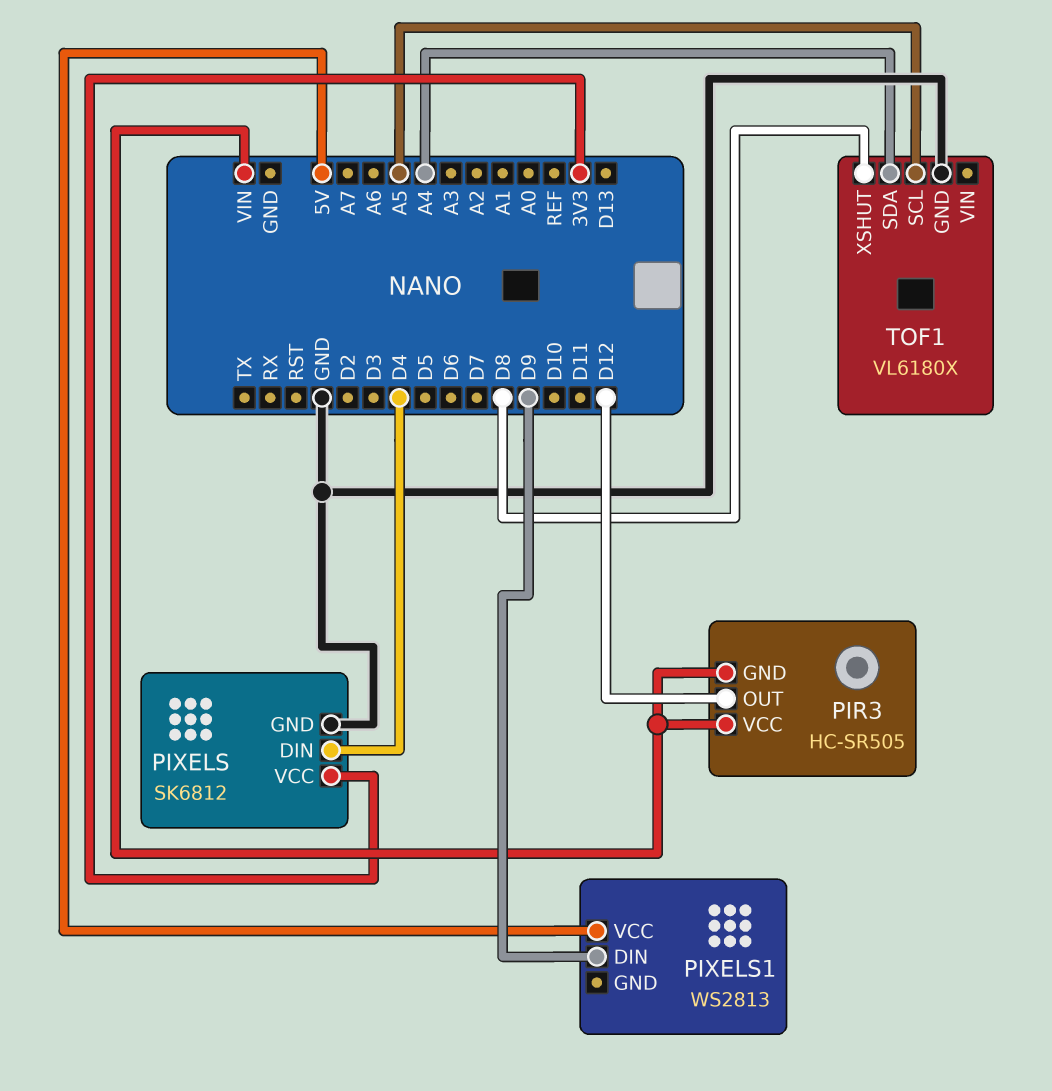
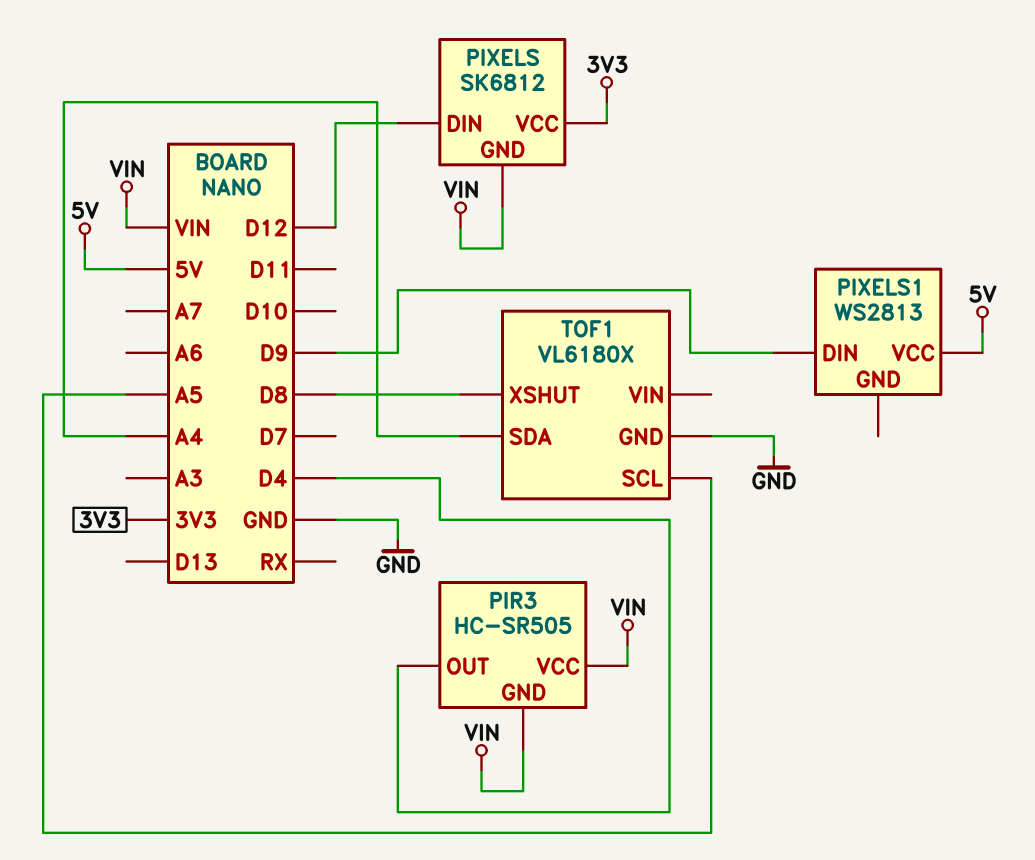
PIR3 pin OUT: D12 -> D4
PIXELS pin DIN: D4 -> D12
PIXELS pin GND: GND -> VIN

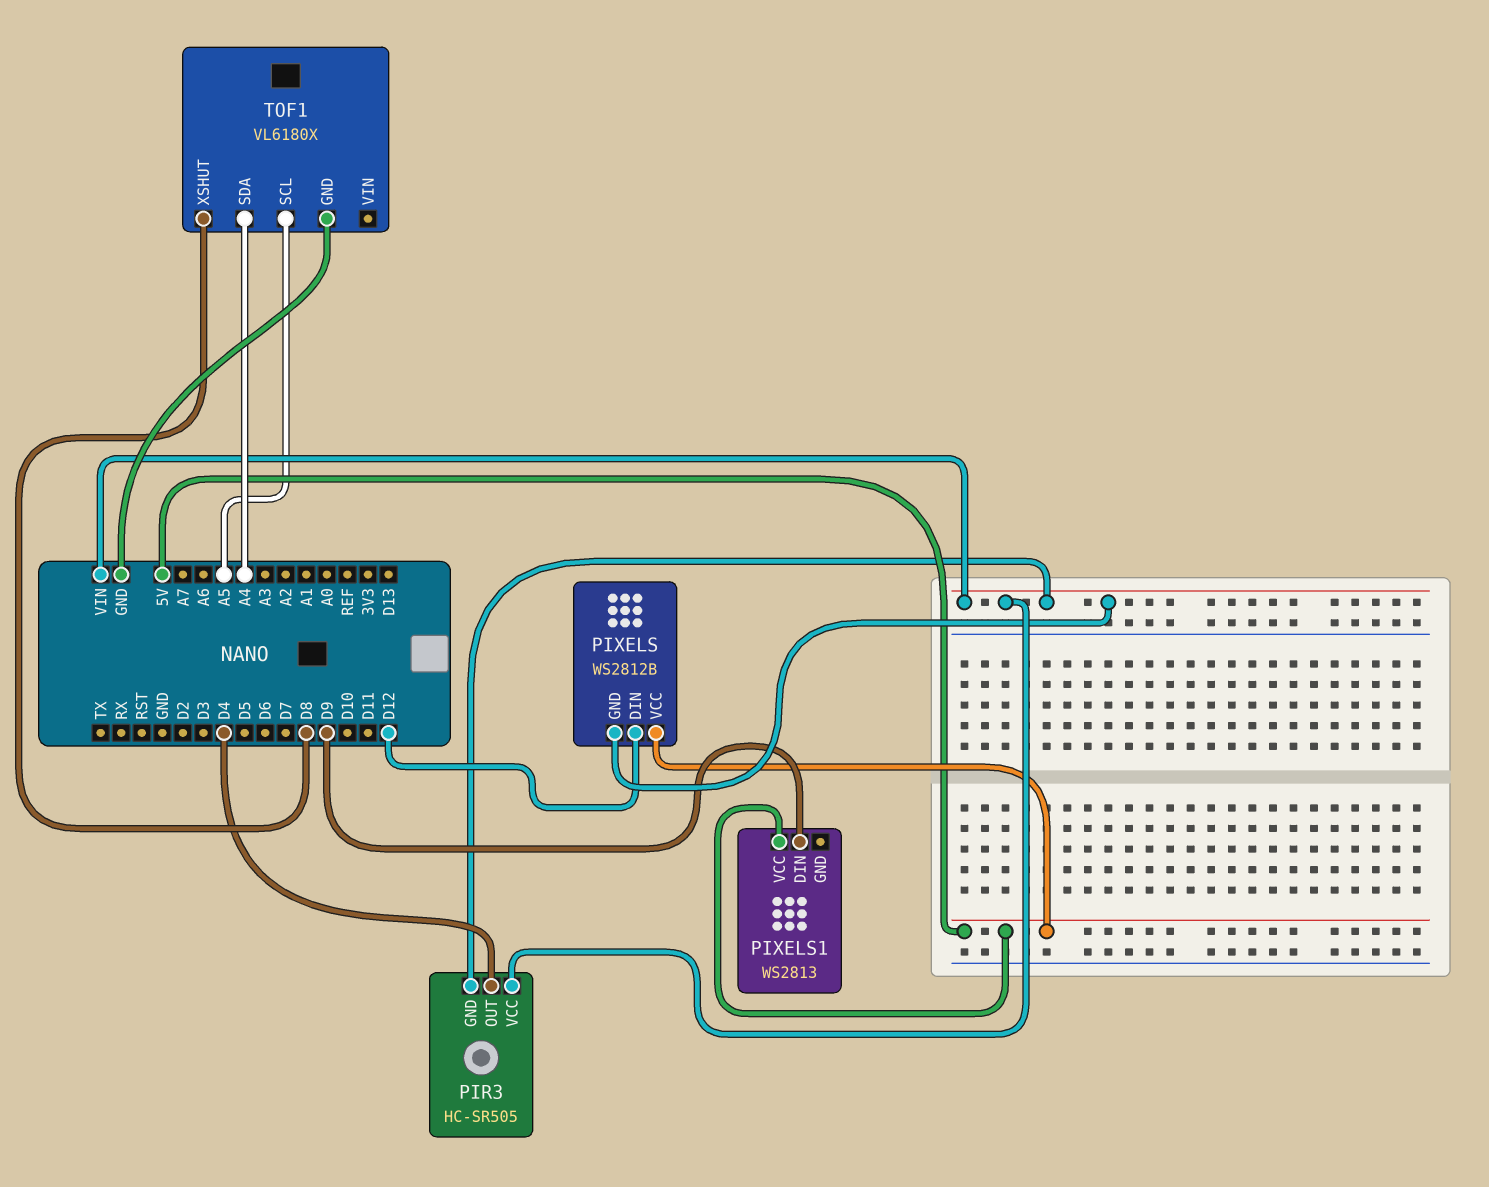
PIXELS: SK6812 -> WS2812B
PIXELS pin VCC: 3V3 -> 5V

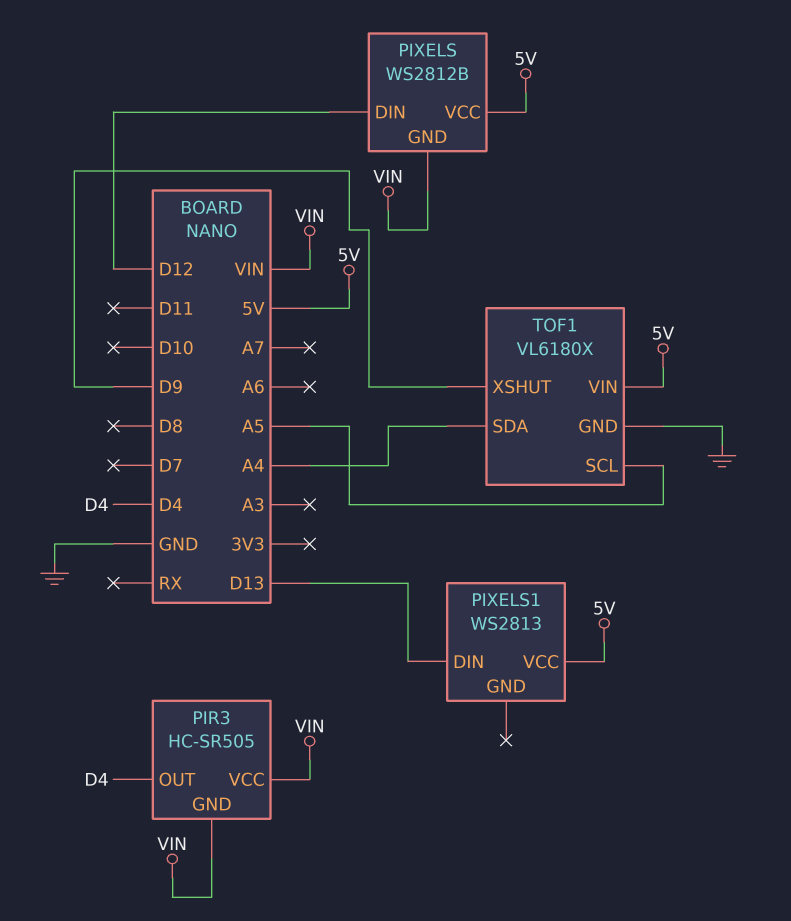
PIXELS1 pin DIN: D9 -> D13
TOF1 pin VIN: none -> 5V
TOF1 pin XSHUT: D8 -> D9

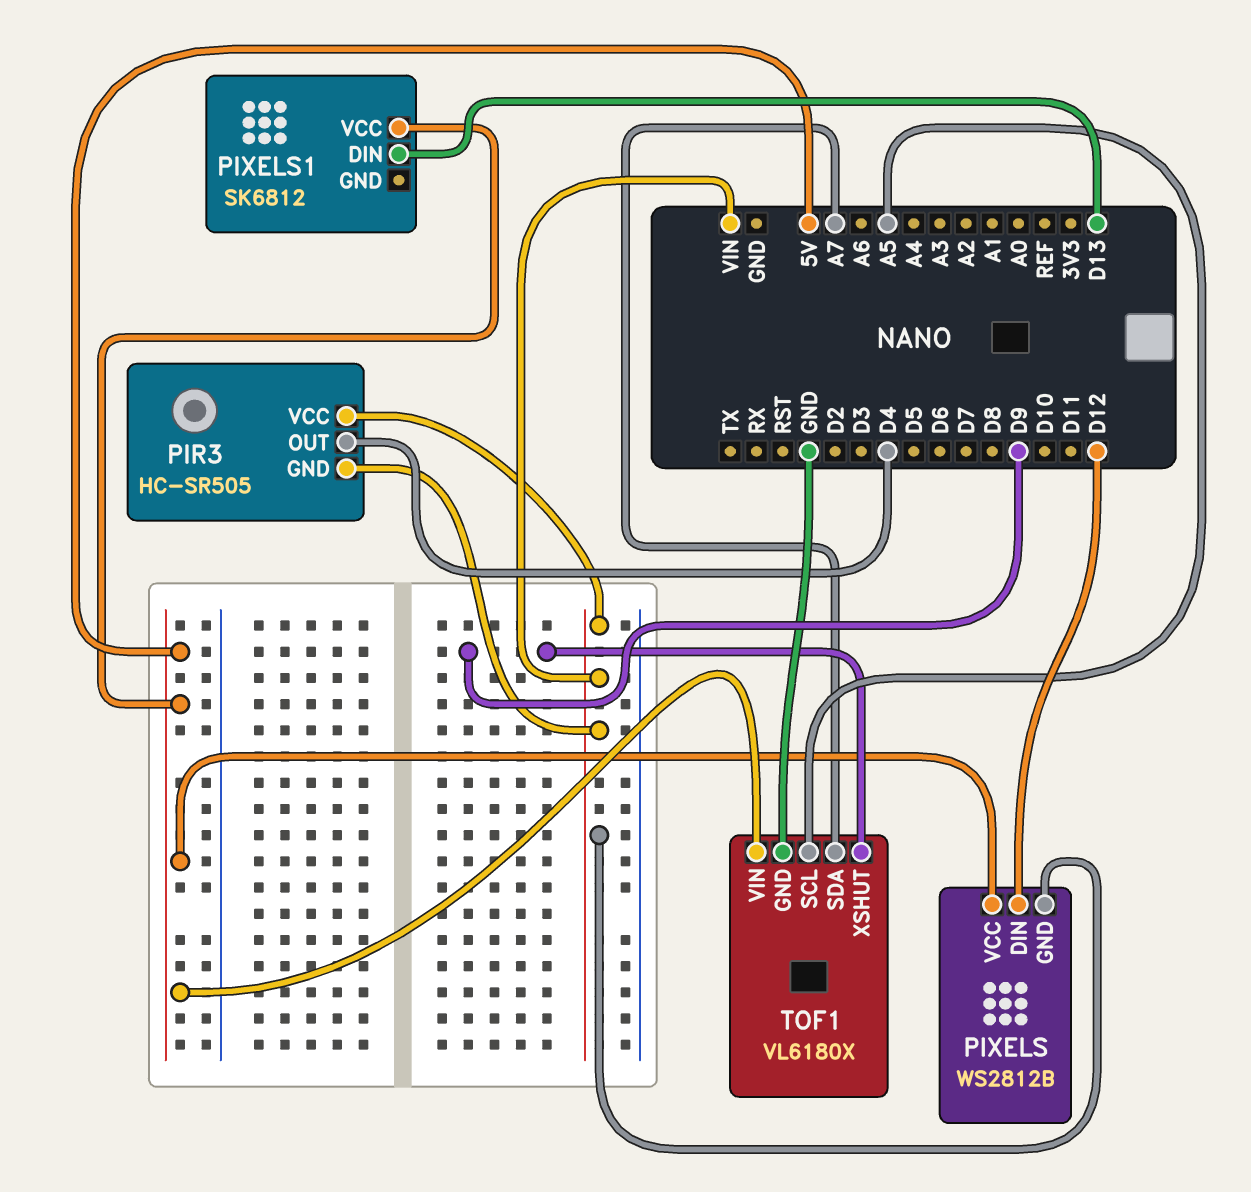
PIXELS1: WS2813 -> SK6812
TOF1 pin SDA: A4 -> A7

